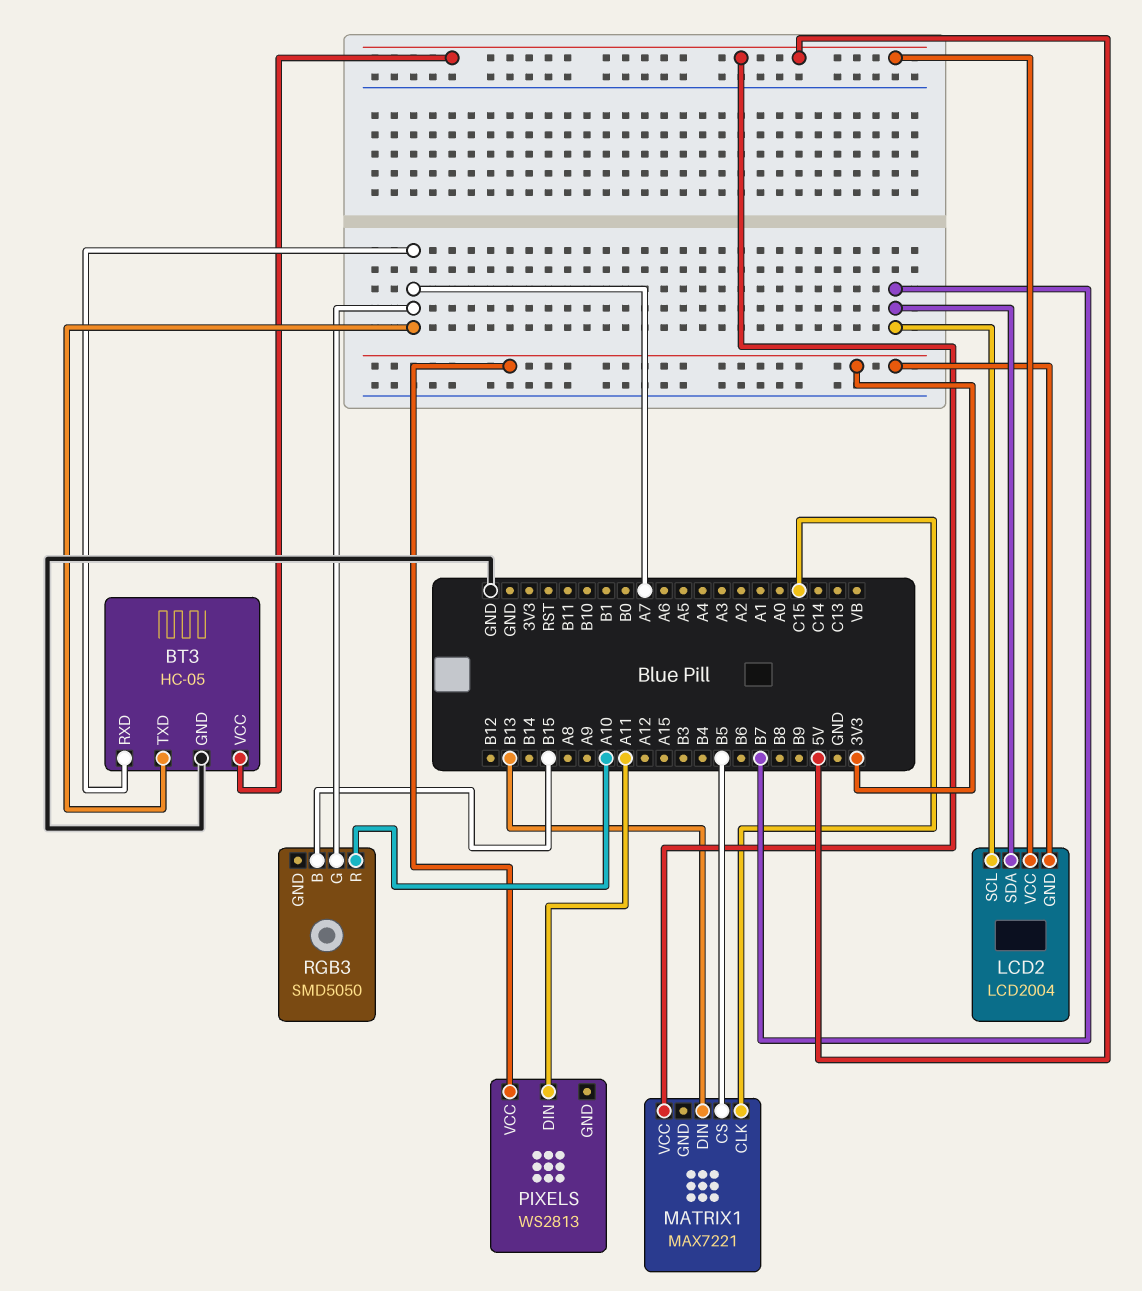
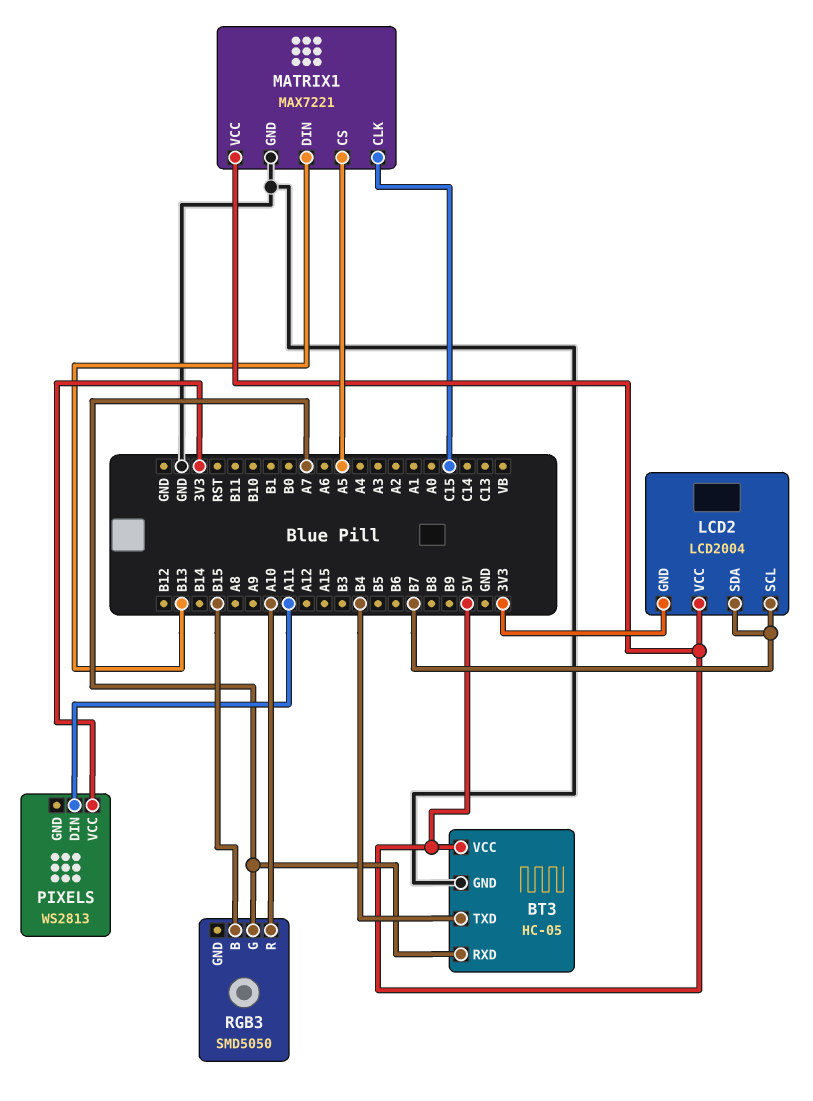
BT3 pin TXD: A7 -> B4
MATRIX1 pin CS: B5 -> A5
MATRIX1 pin GND: none -> GND

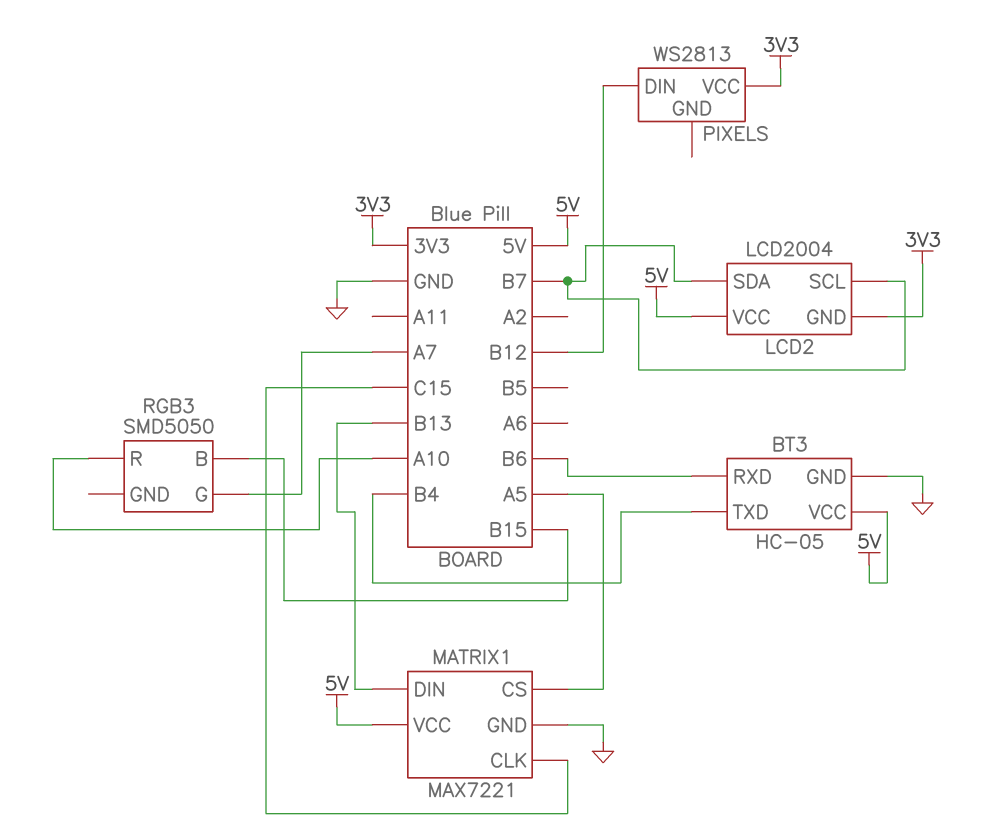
BT3 pin RXD: A7 -> B6
PIXELS pin DIN: A11 -> B12

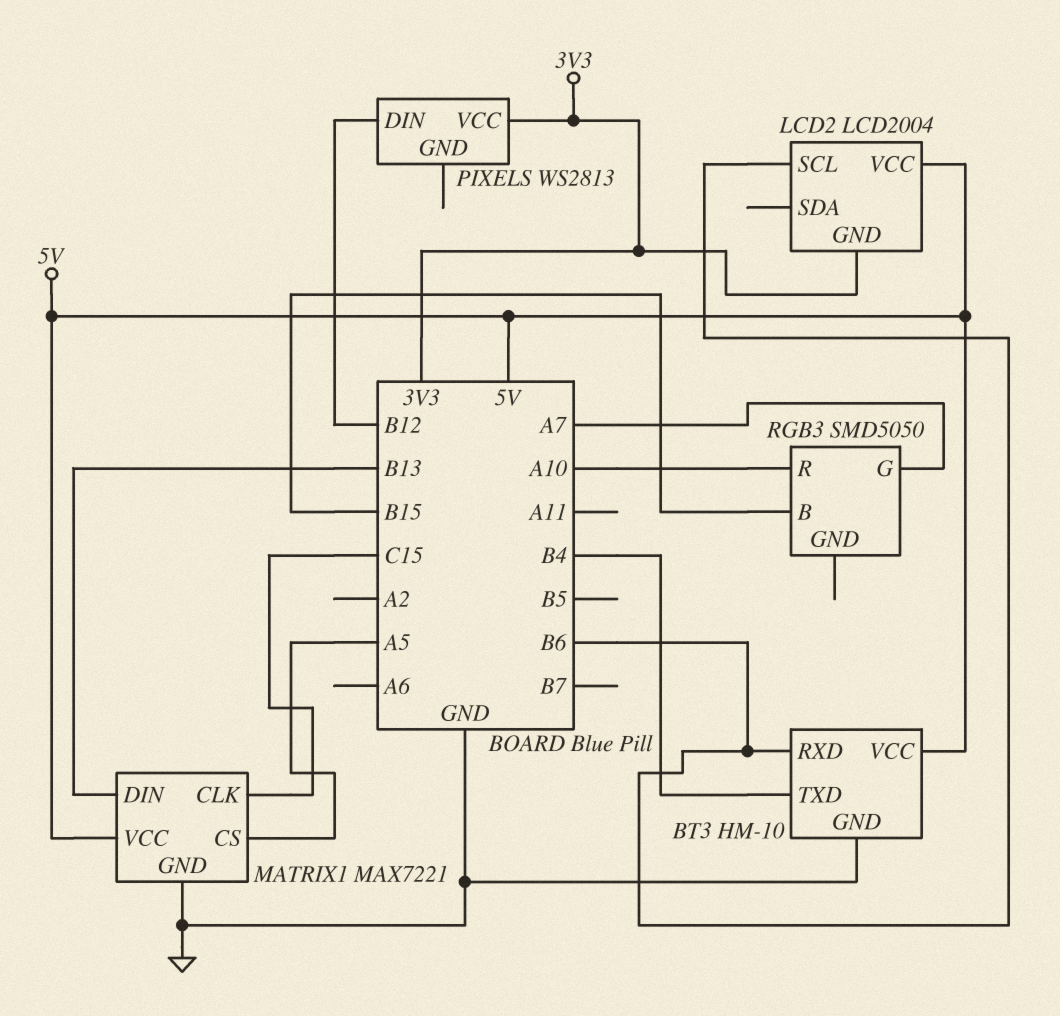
BT3: HC-05 -> HM-10
LCD2 pin SCL: B7 -> B6
LCD2 pin SDA: B7 -> none

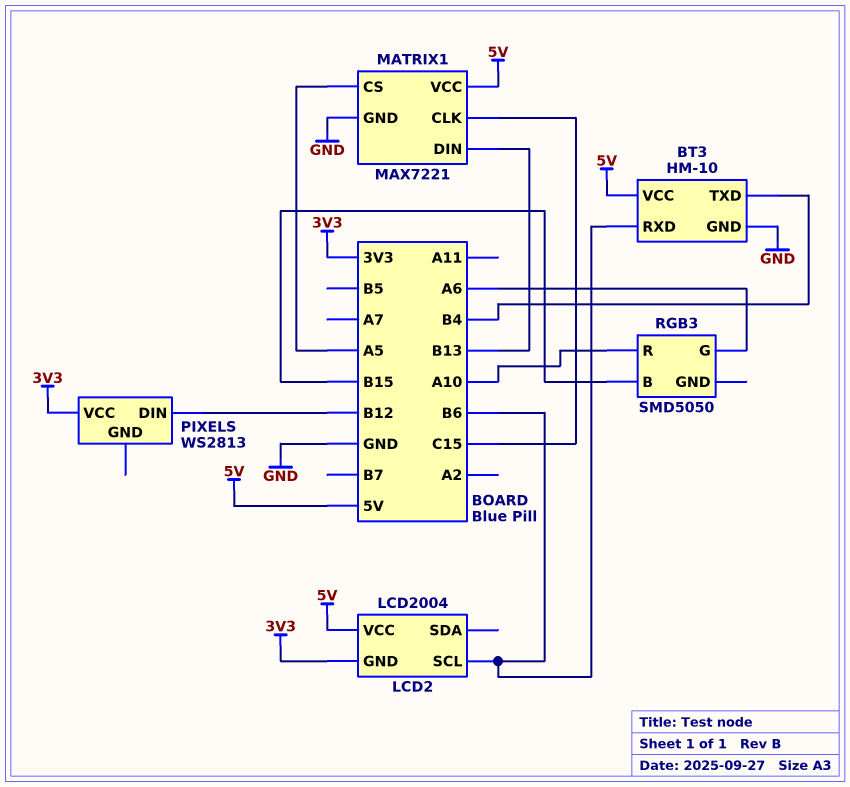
RGB3 pin G: A7 -> A6

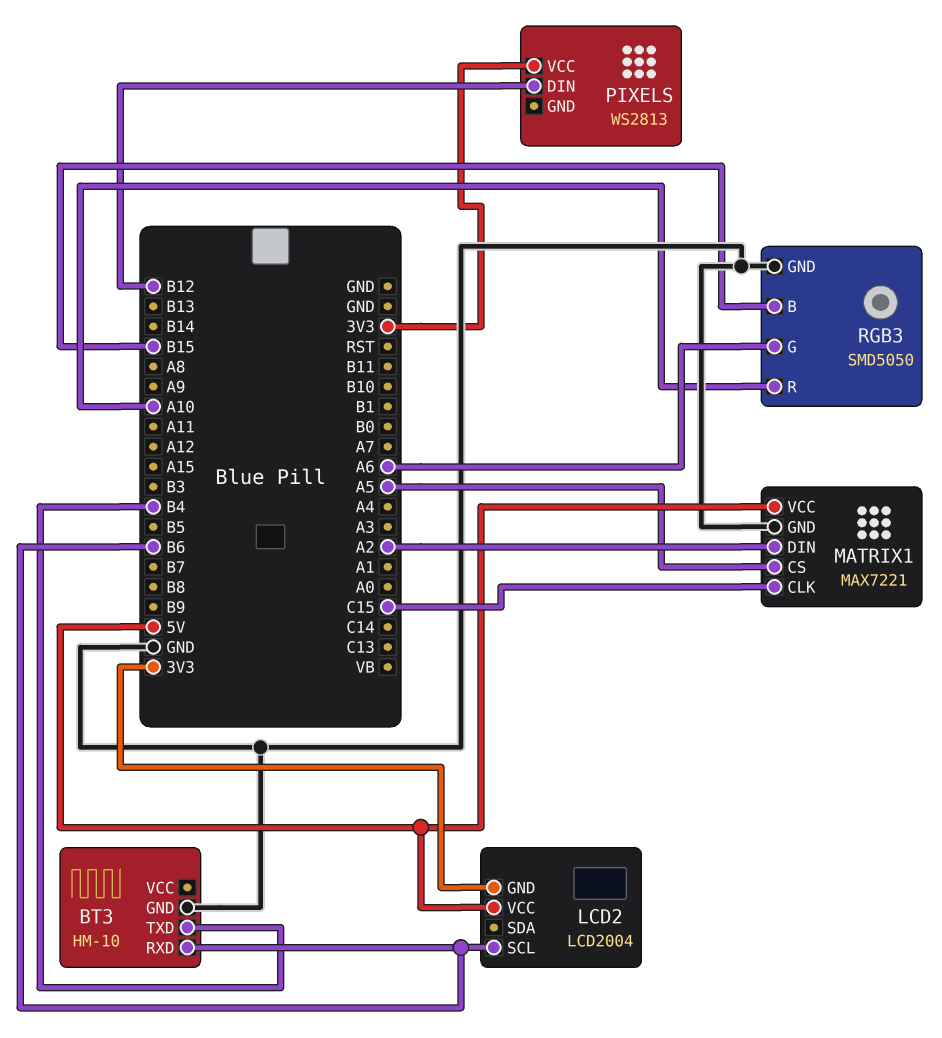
BT3 pin VCC: 5V -> none
MATRIX1 pin DIN: B13 -> A2
RGB3 pin GND: none -> GND

